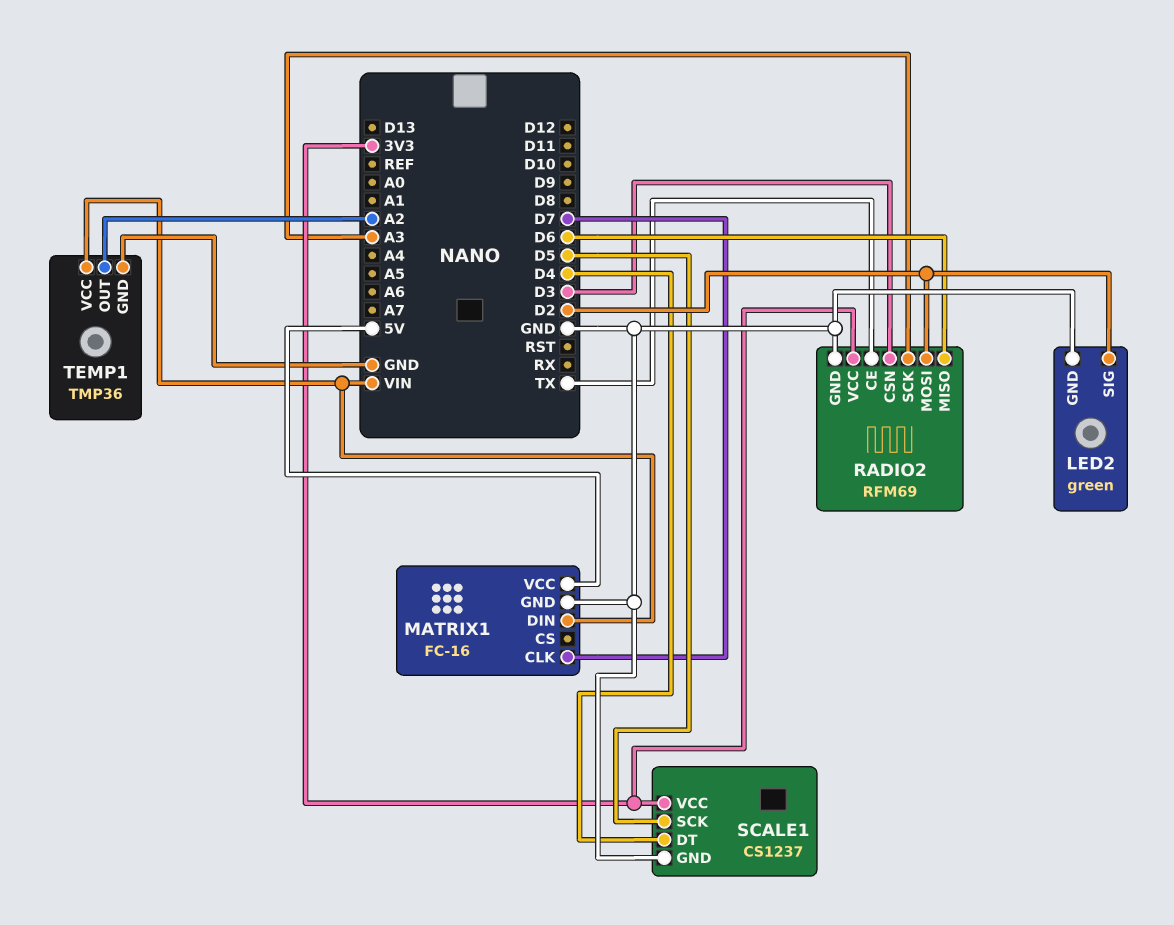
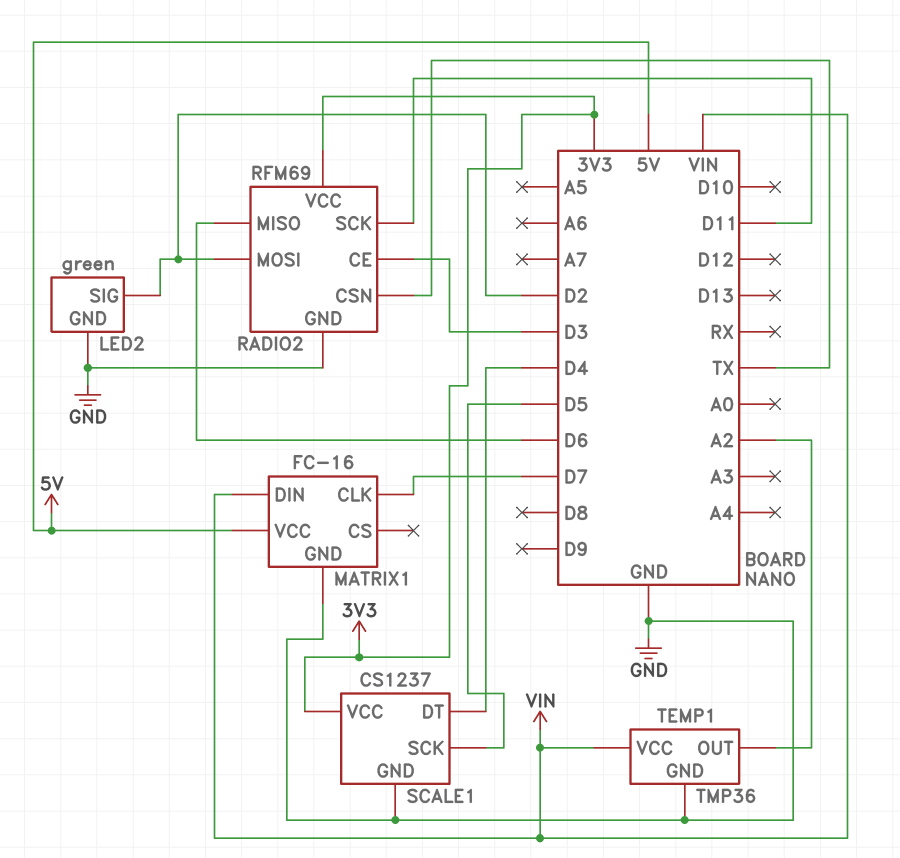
RADIO2 pin CE: TX -> D3
RADIO2 pin CSN: D3 -> TX
RADIO2 pin SCK: A3 -> D11

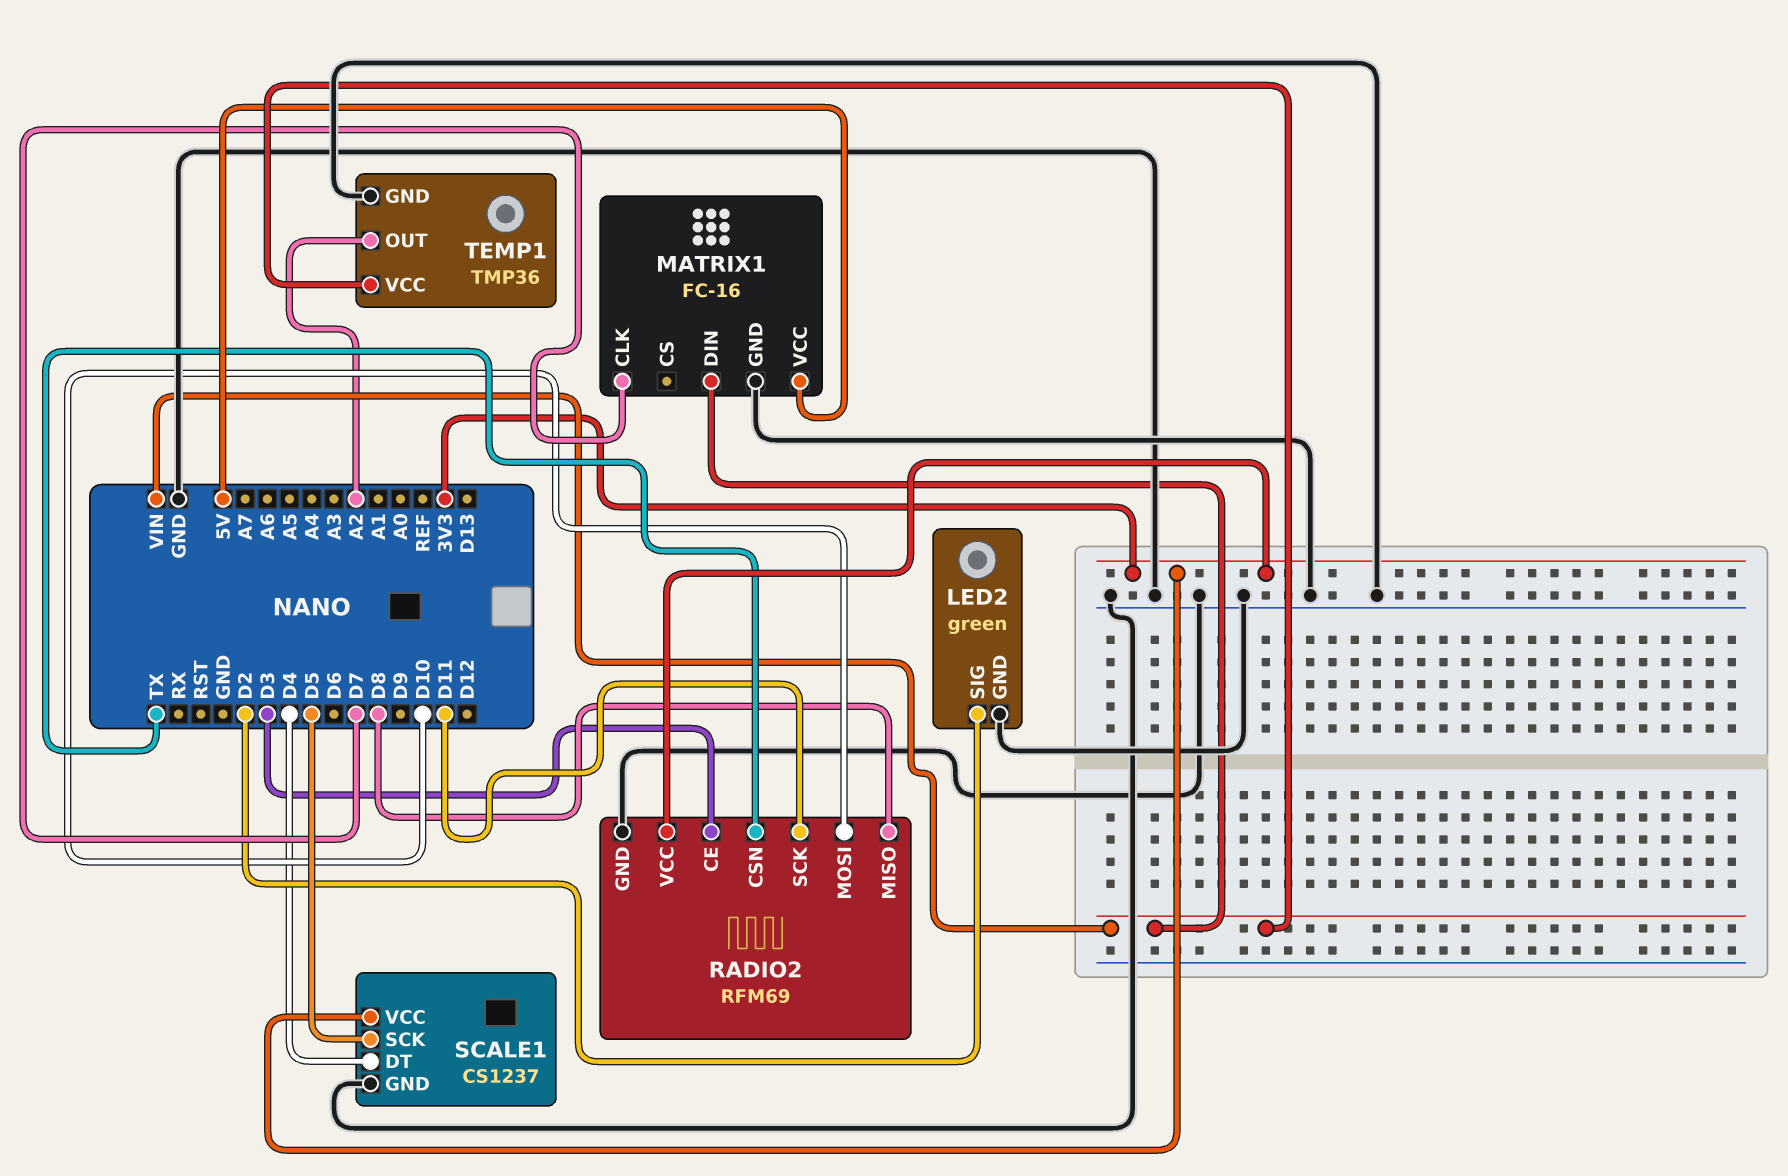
RADIO2 pin MISO: D6 -> D8
RADIO2 pin MOSI: D2 -> D10

